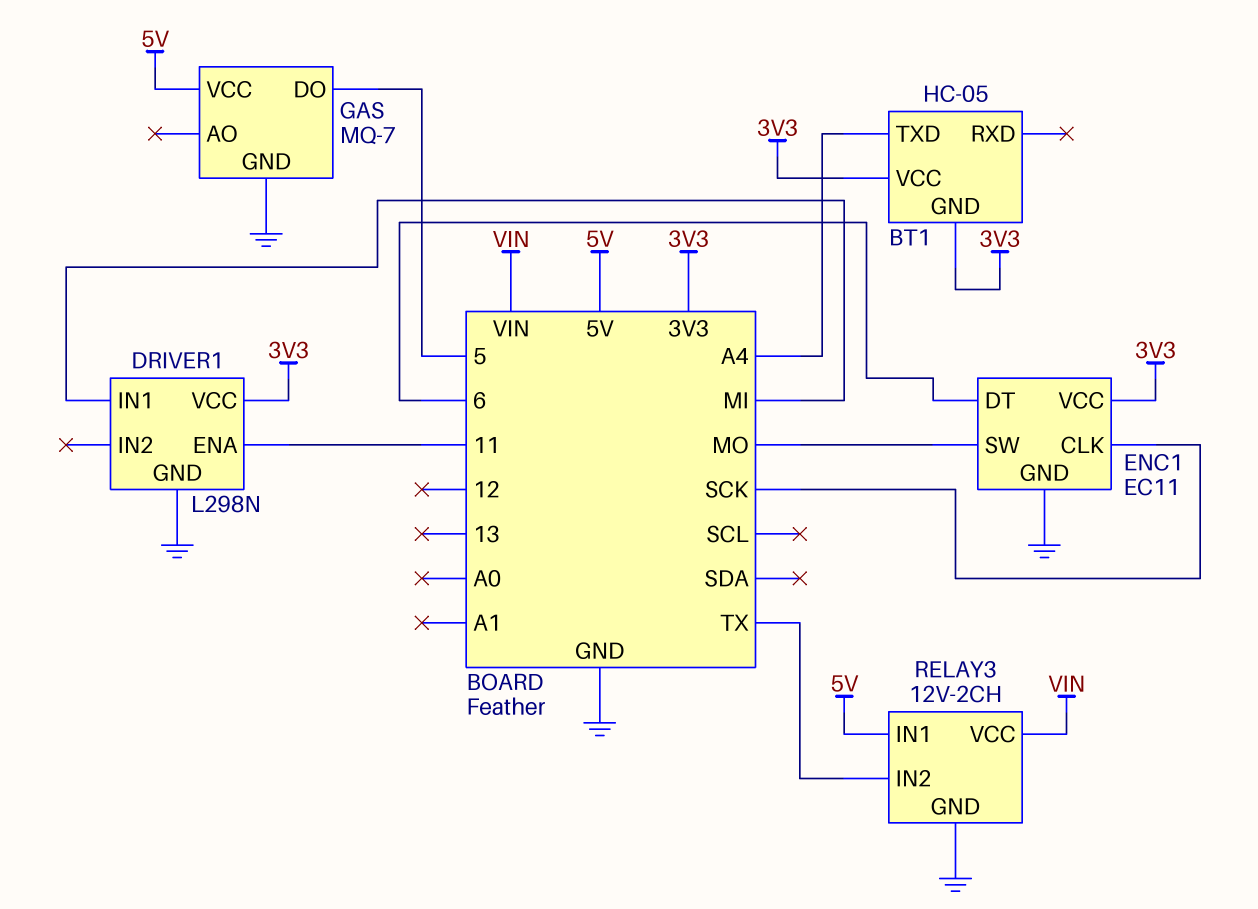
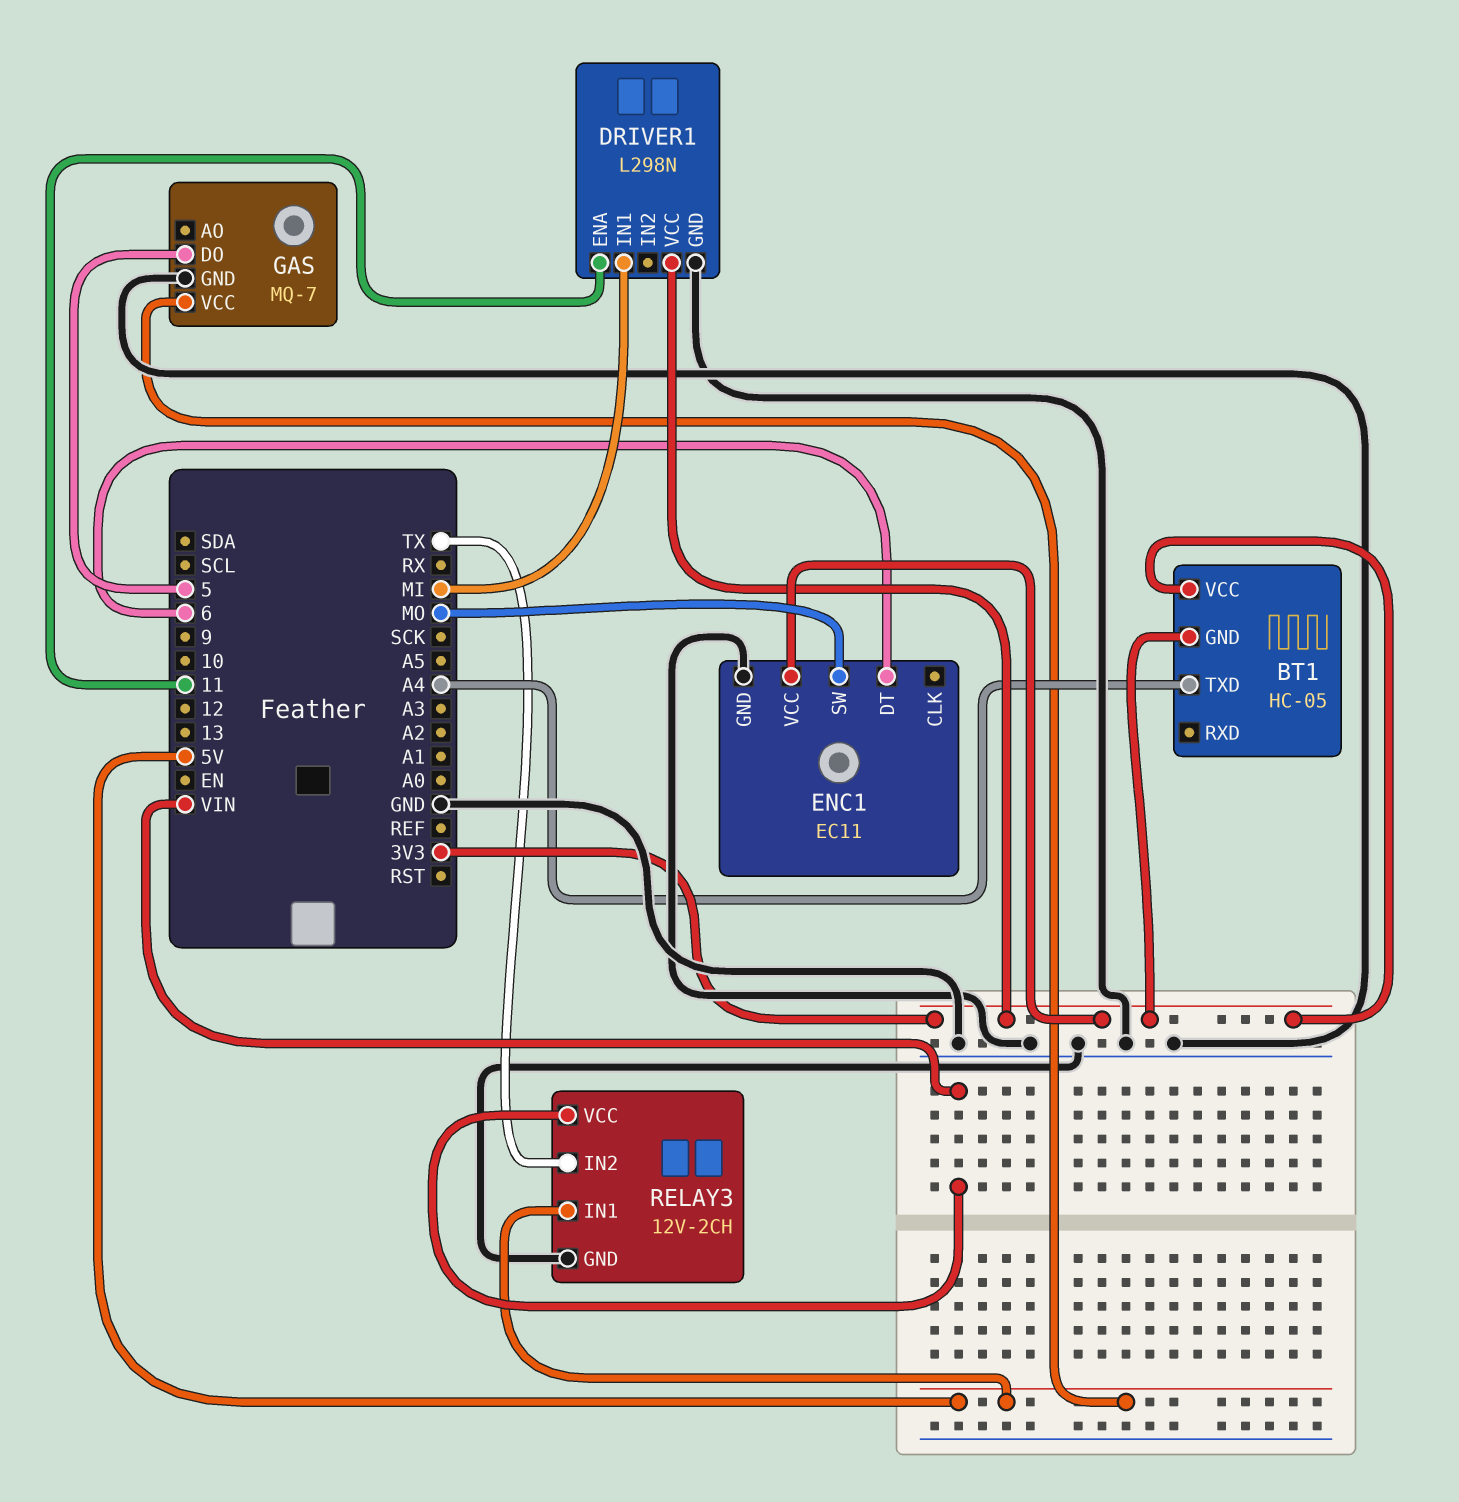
ENC1 pin CLK: SCK -> none

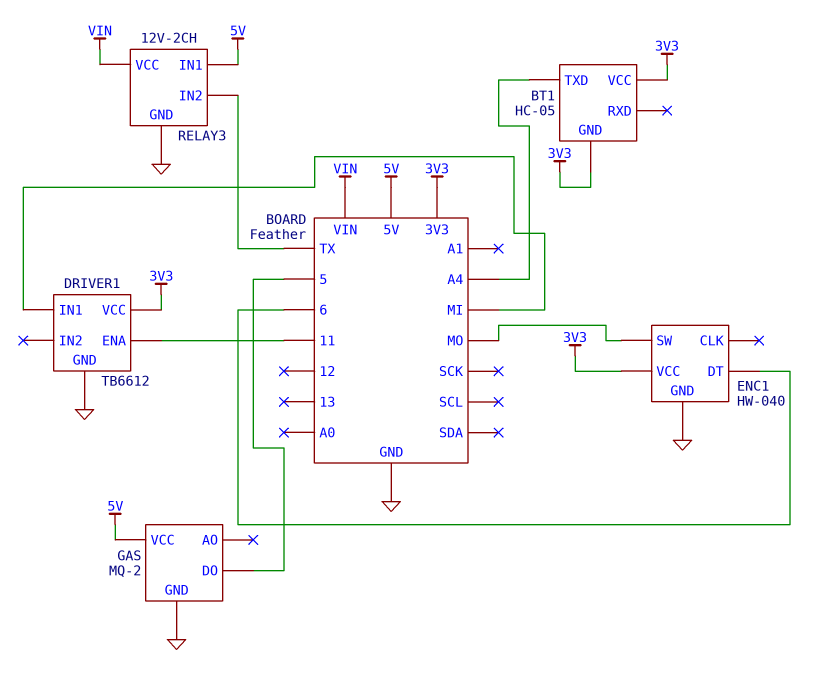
DRIVER1: L298N -> TB6612
ENC1: EC11 -> HW-040
GAS: MQ-7 -> MQ-2

